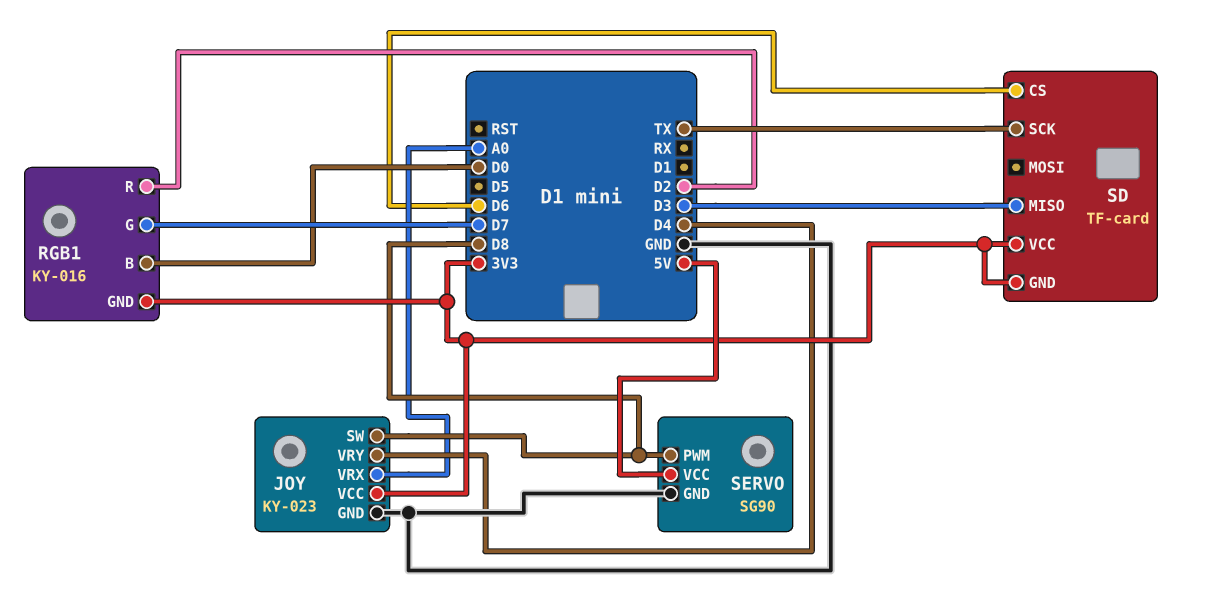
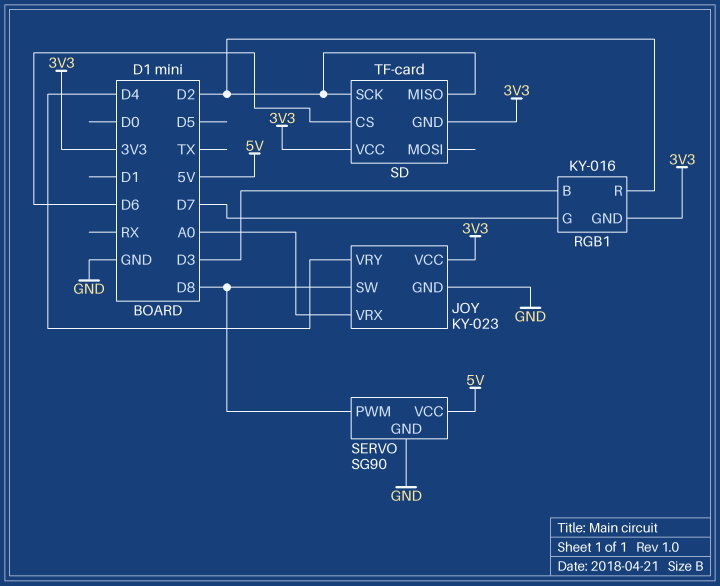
RGB1 pin B: D0 -> D3
SD pin MISO: D3 -> D2
SD pin SCK: TX -> D2

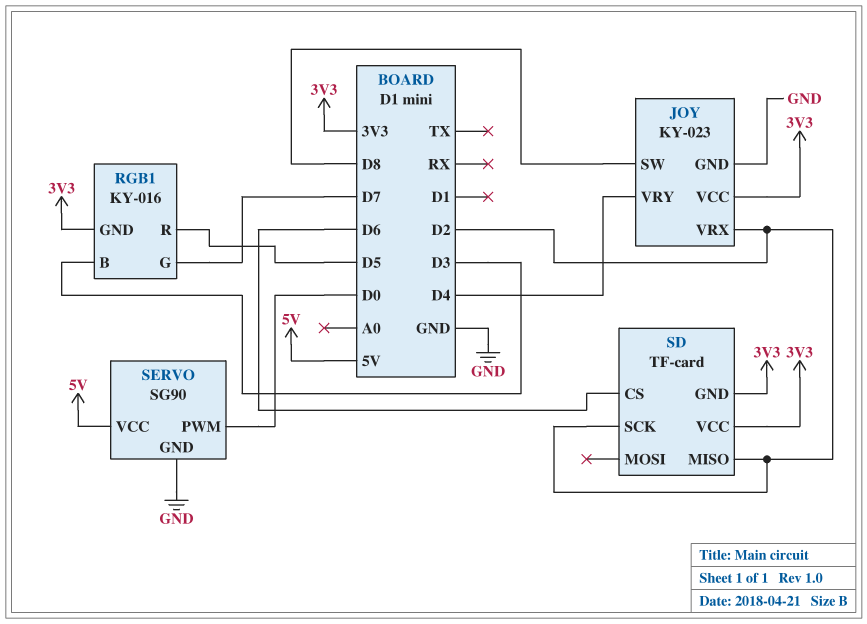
JOY pin VRX: A0 -> D2
RGB1 pin R: D2 -> D5
SERVO pin PWM: D8 -> D0

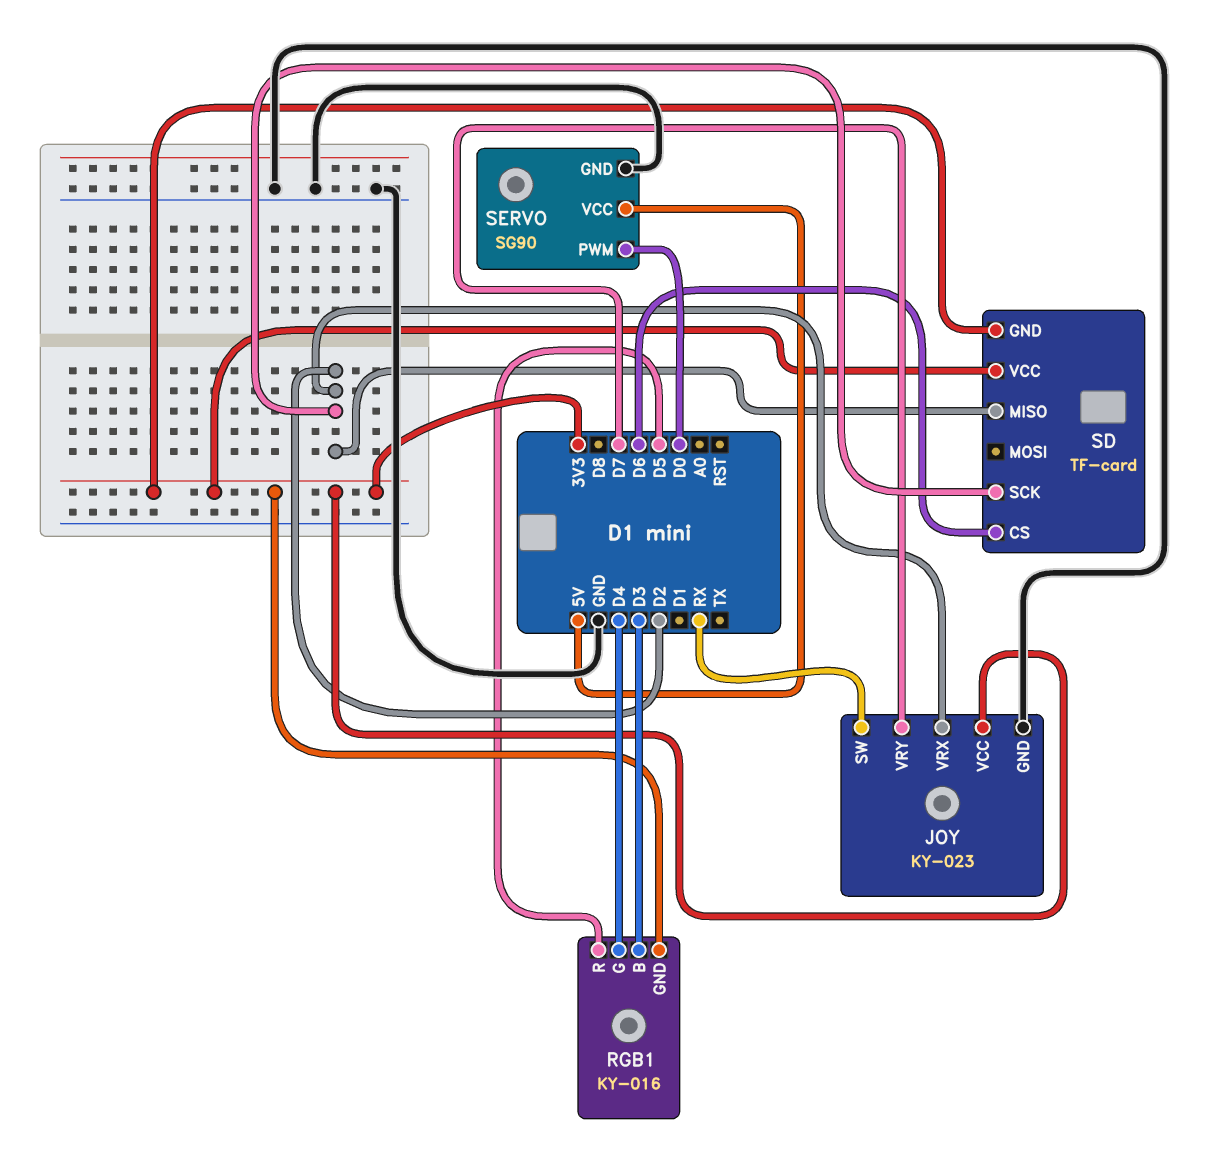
JOY pin SW: D8 -> RX
JOY pin VRY: D4 -> D7
RGB1 pin G: D7 -> D4

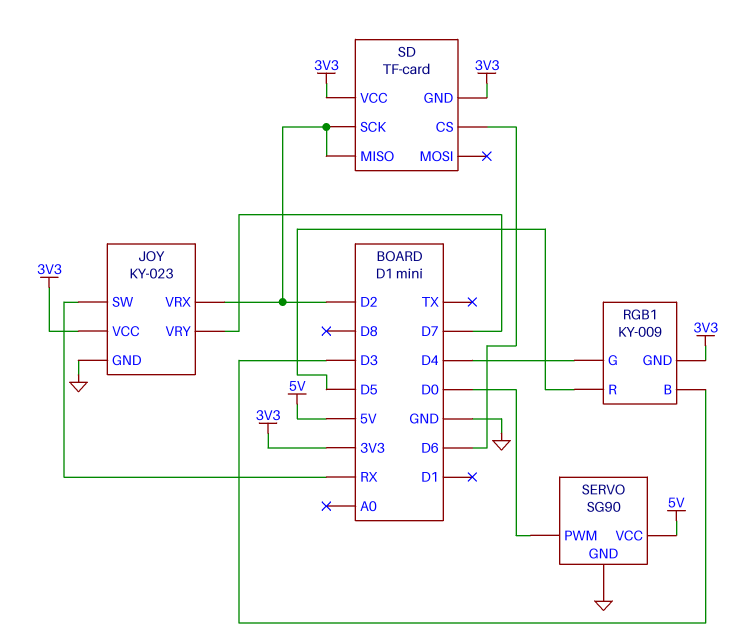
RGB1: KY-016 -> KY-009

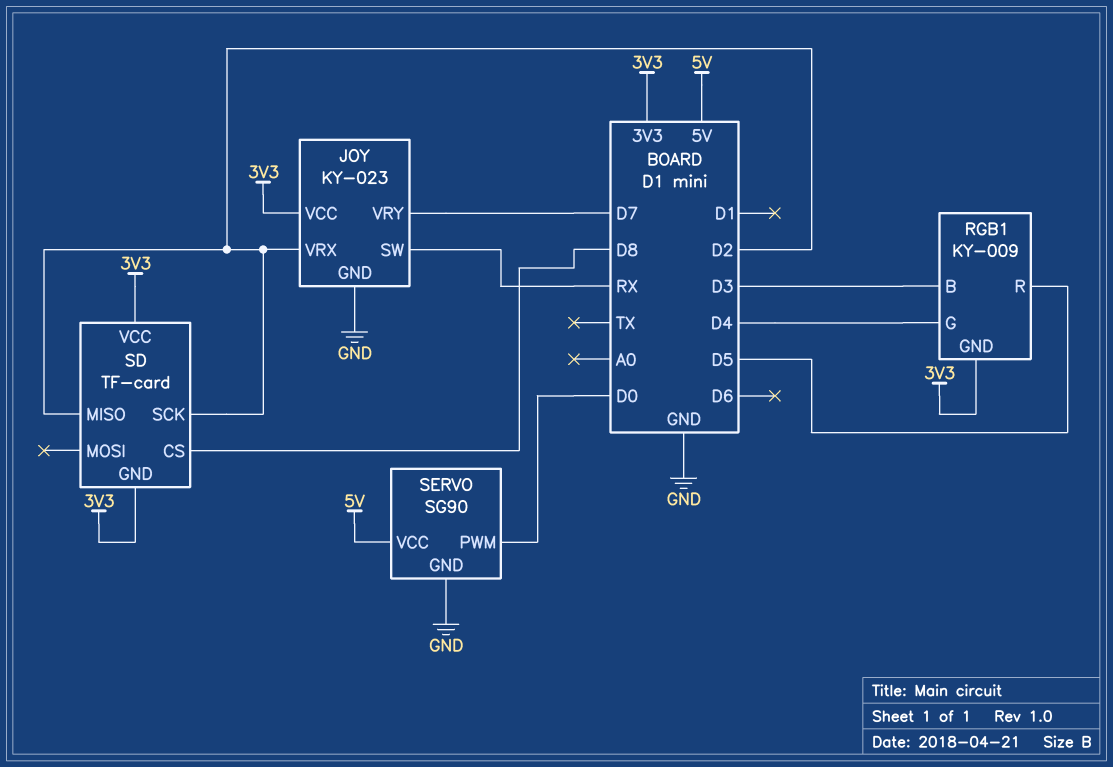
SD pin CS: D6 -> D8

